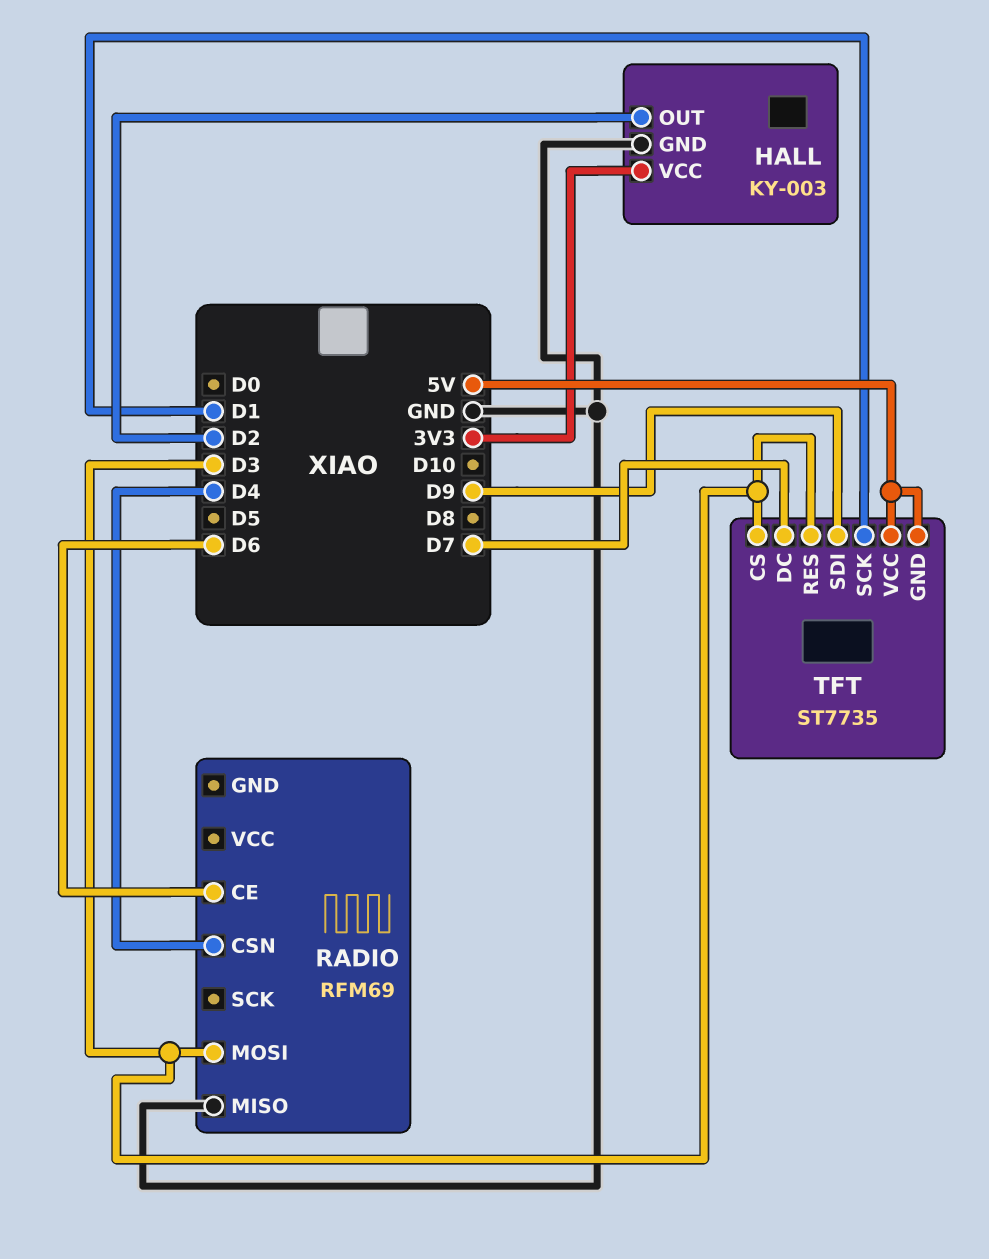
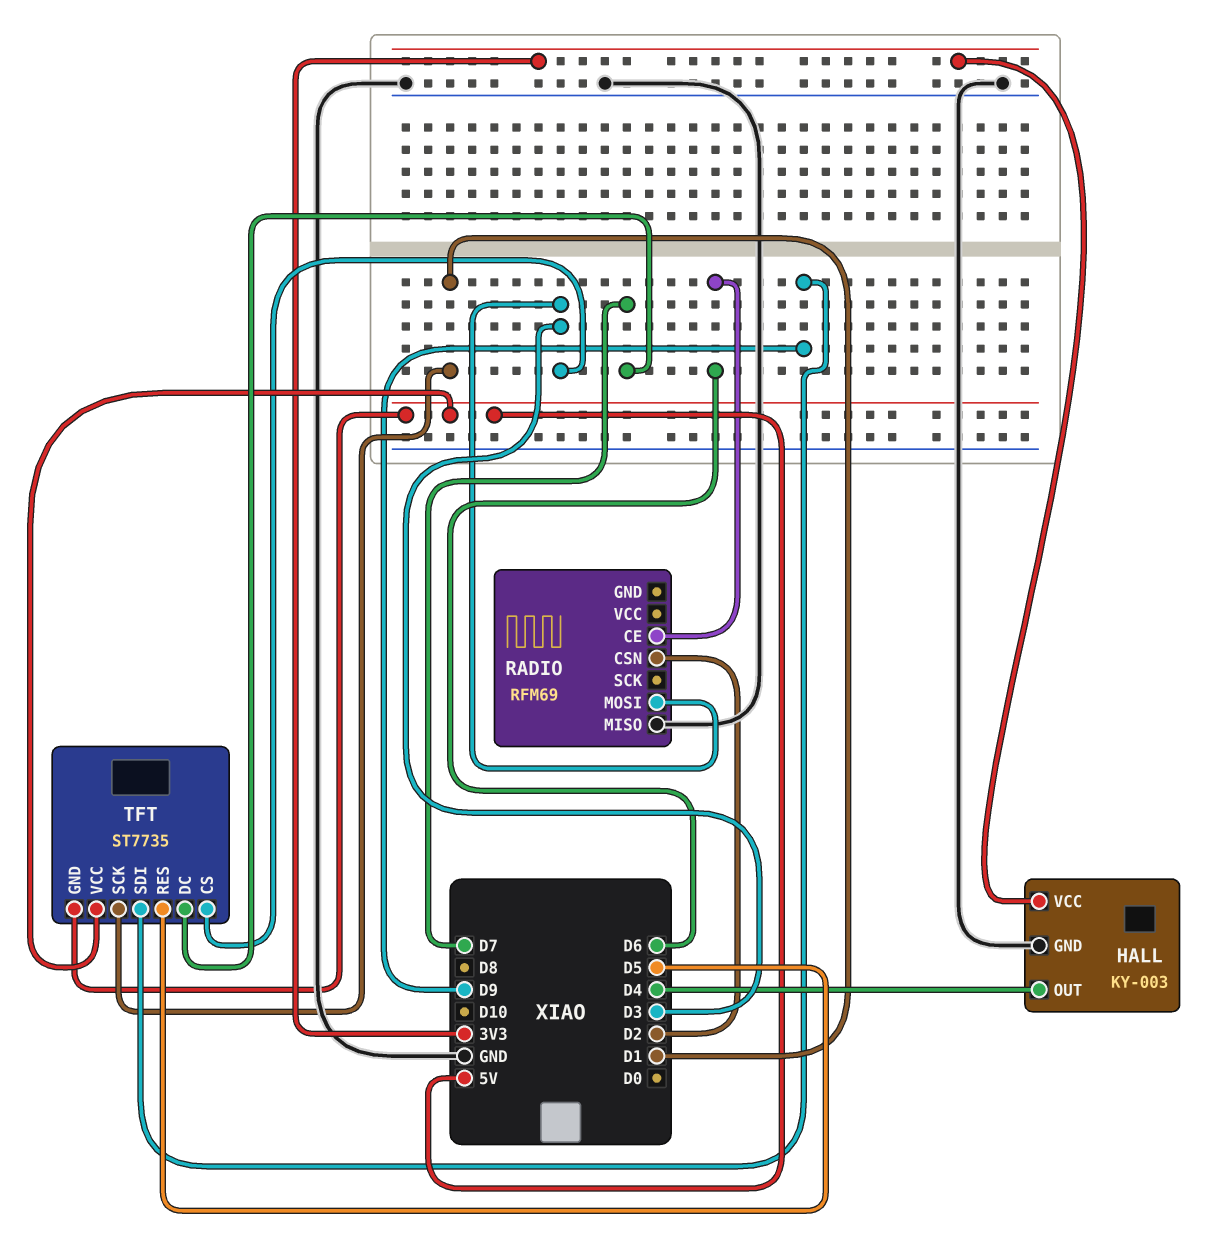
HALL pin OUT: D2 -> D4
RADIO pin CSN: D4 -> D2
TFT pin RES: D3 -> D5

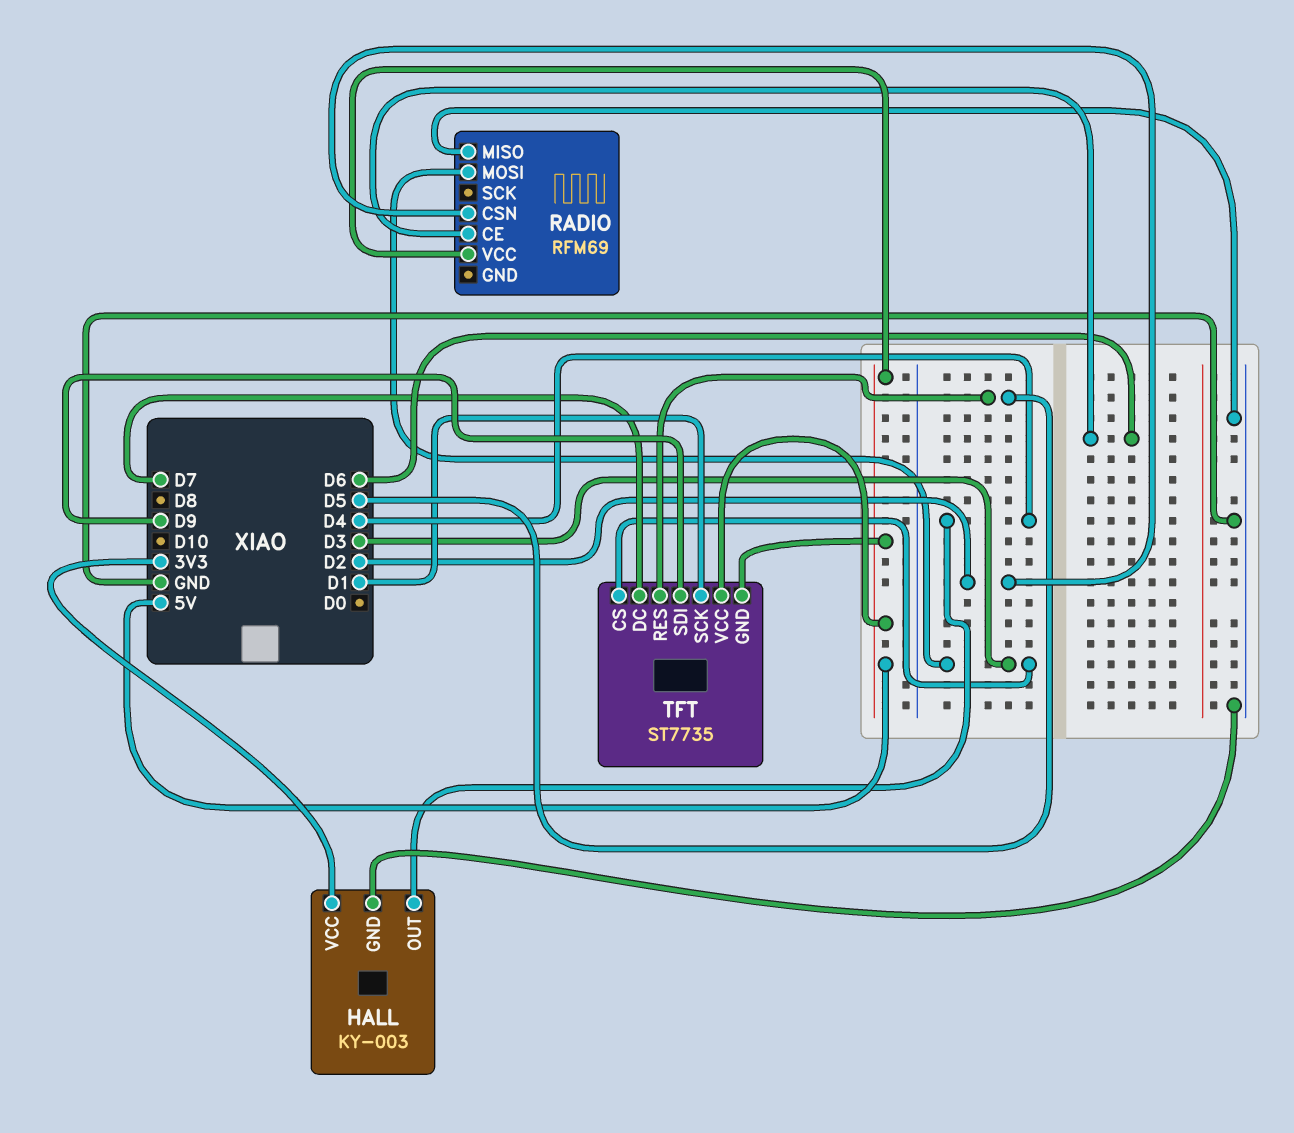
RADIO pin VCC: none -> 5V

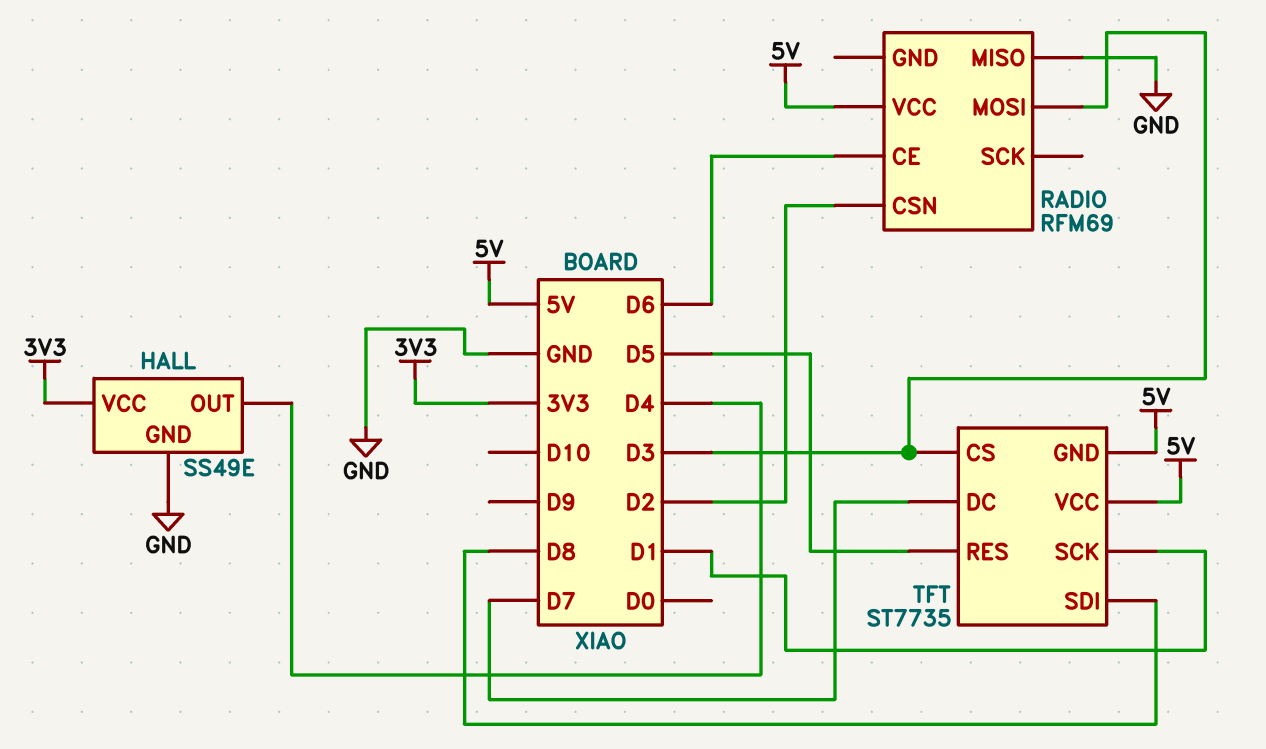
HALL: KY-003 -> SS49E
TFT pin SDI: D9 -> D8

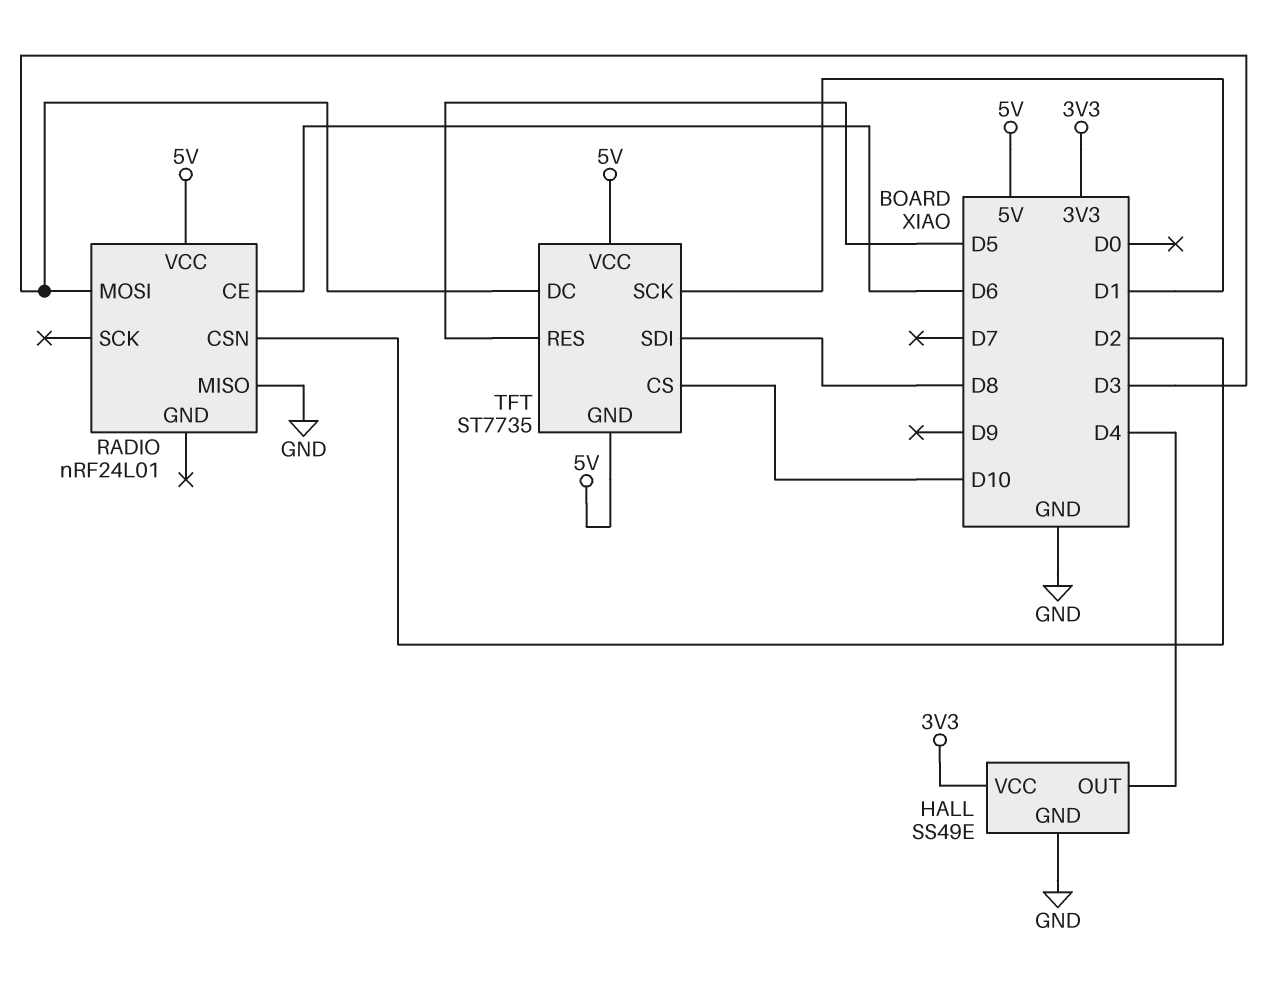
RADIO: RFM69 -> nRF24L01
TFT pin CS: D3 -> D10
TFT pin DC: D7 -> D3

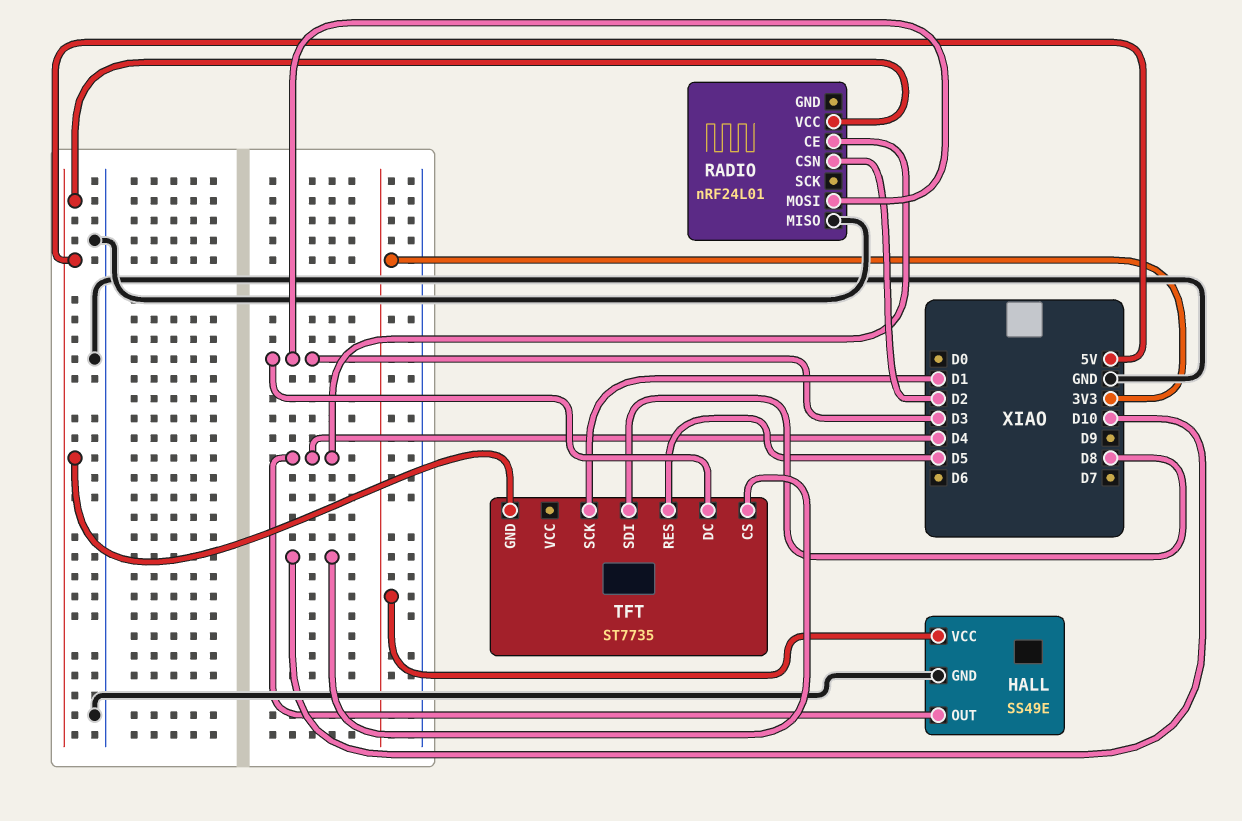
RADIO pin CE: D6 -> D4
TFT pin VCC: 5V -> none

